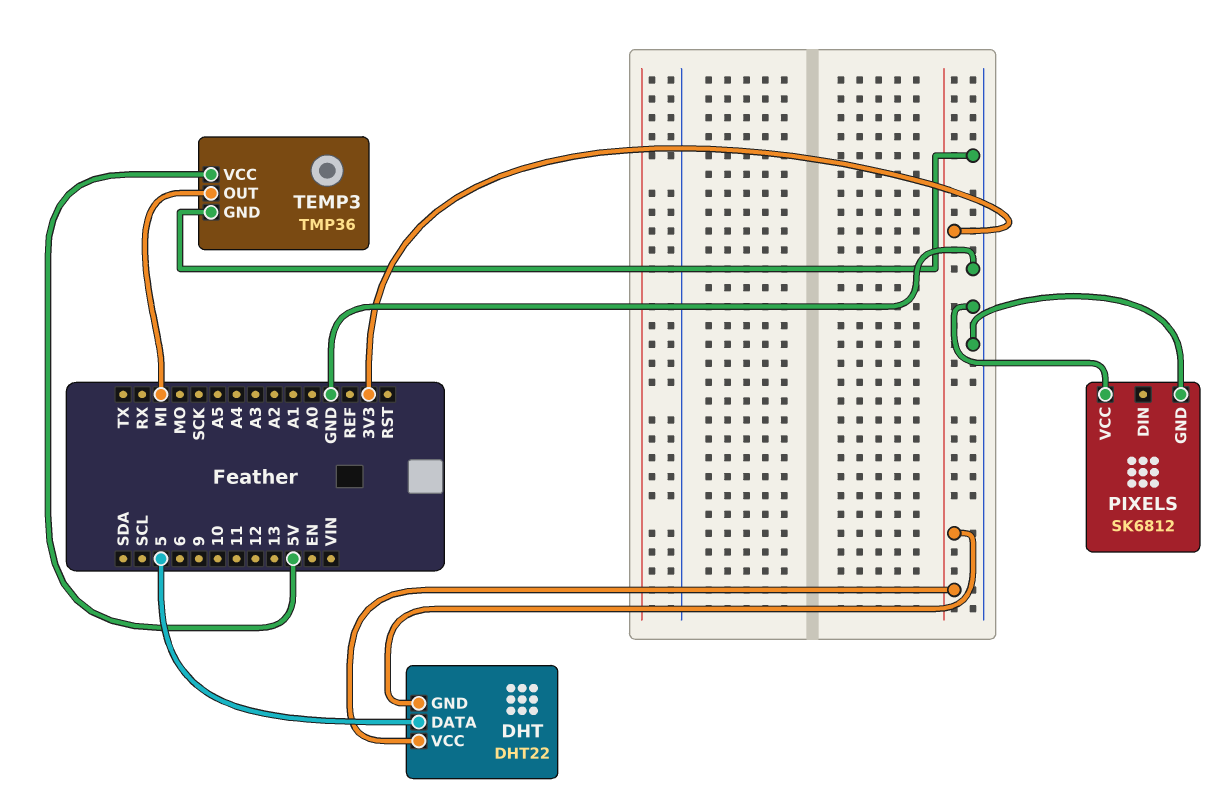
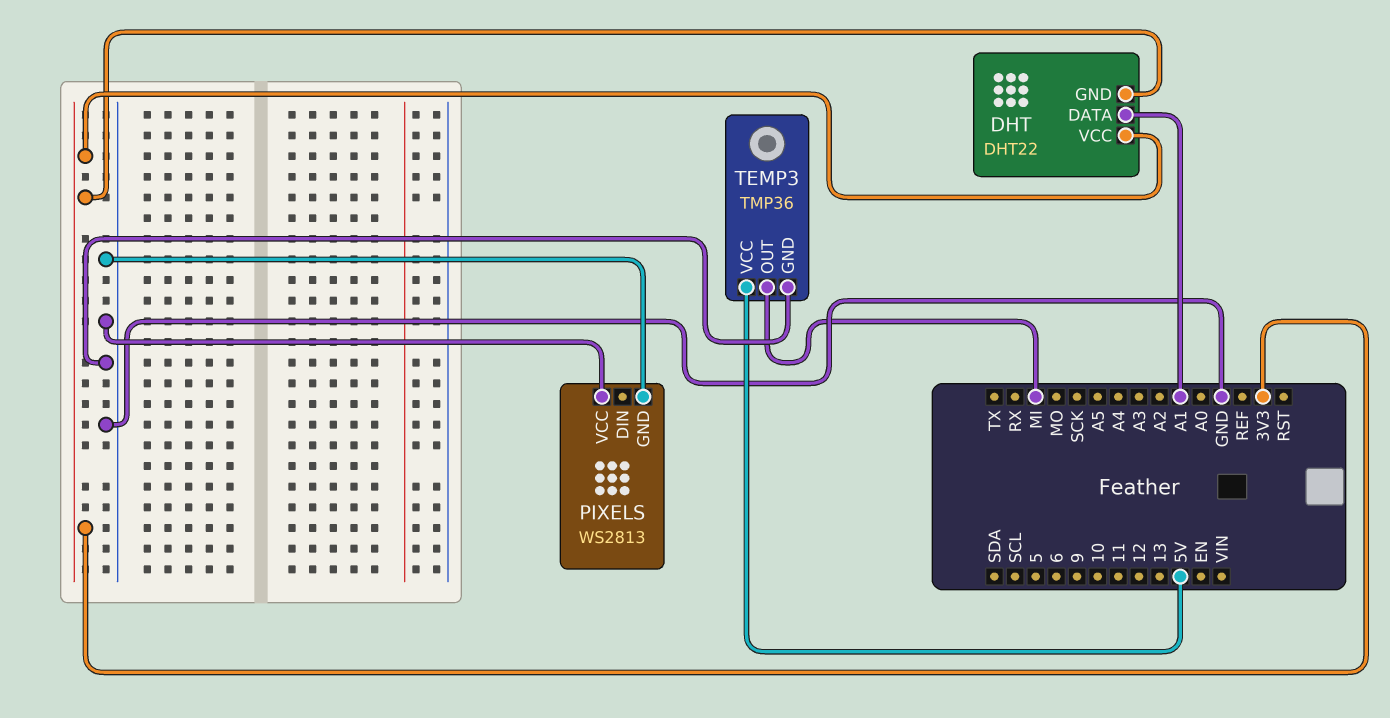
DHT pin DATA: 5 -> A1
PIXELS: SK6812 -> WS2813

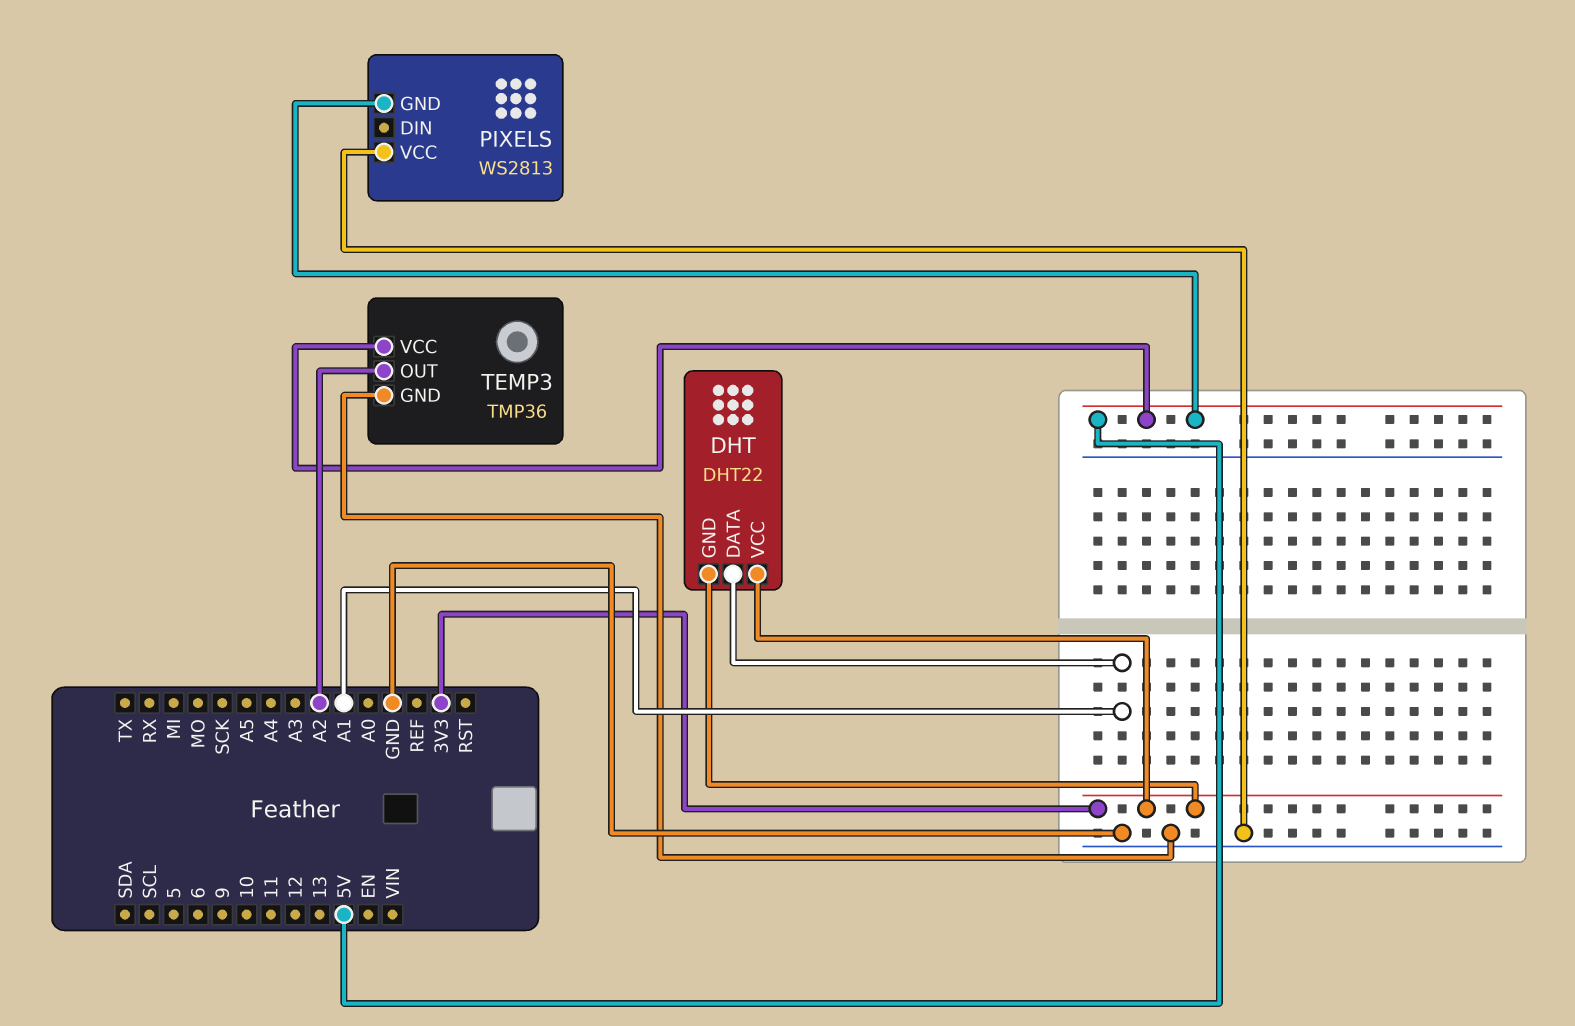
PIXELS pin GND: GND -> 5V
TEMP3 pin OUT: MI -> A2

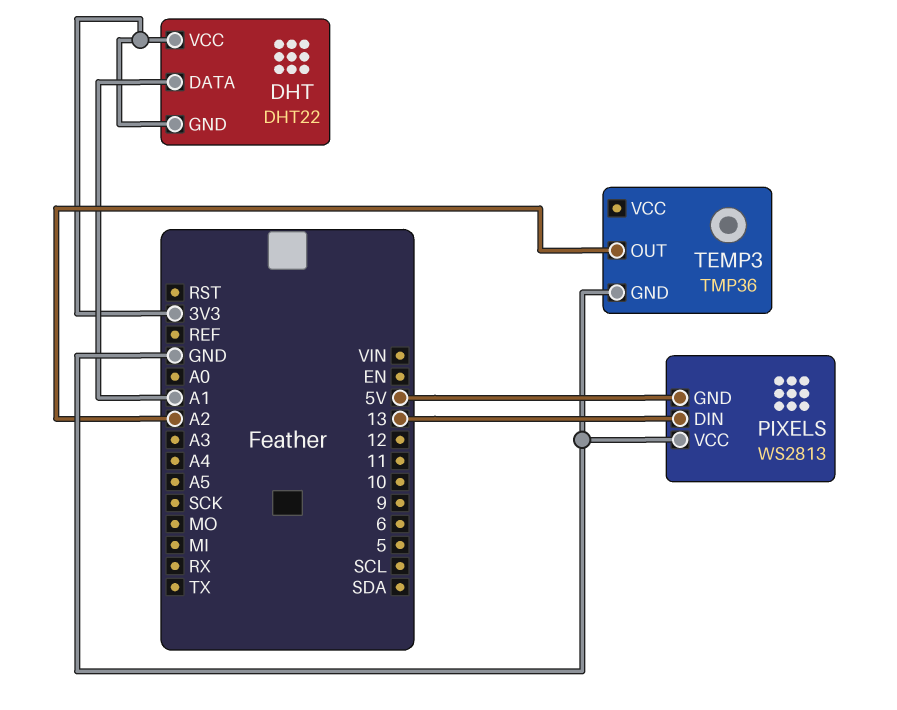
PIXELS pin DIN: none -> 13
TEMP3 pin VCC: 5V -> none

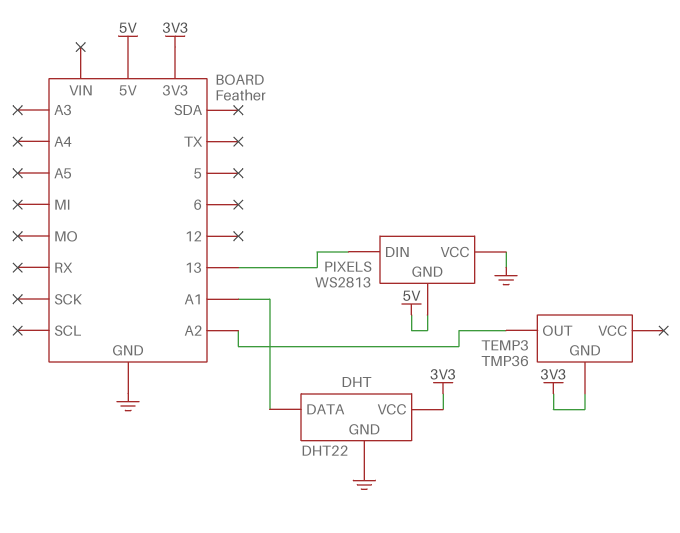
DHT pin GND: 3V3 -> GND
TEMP3 pin GND: GND -> 3V3

